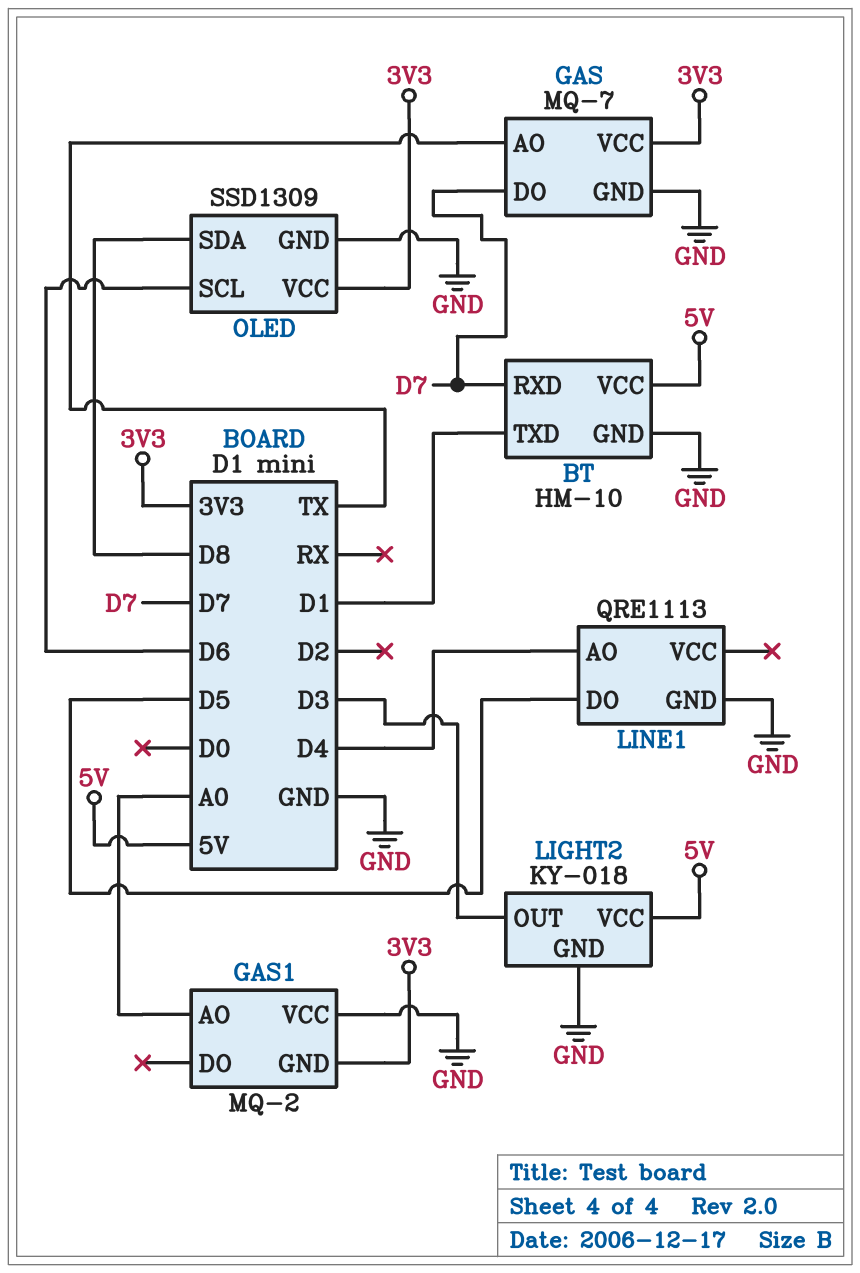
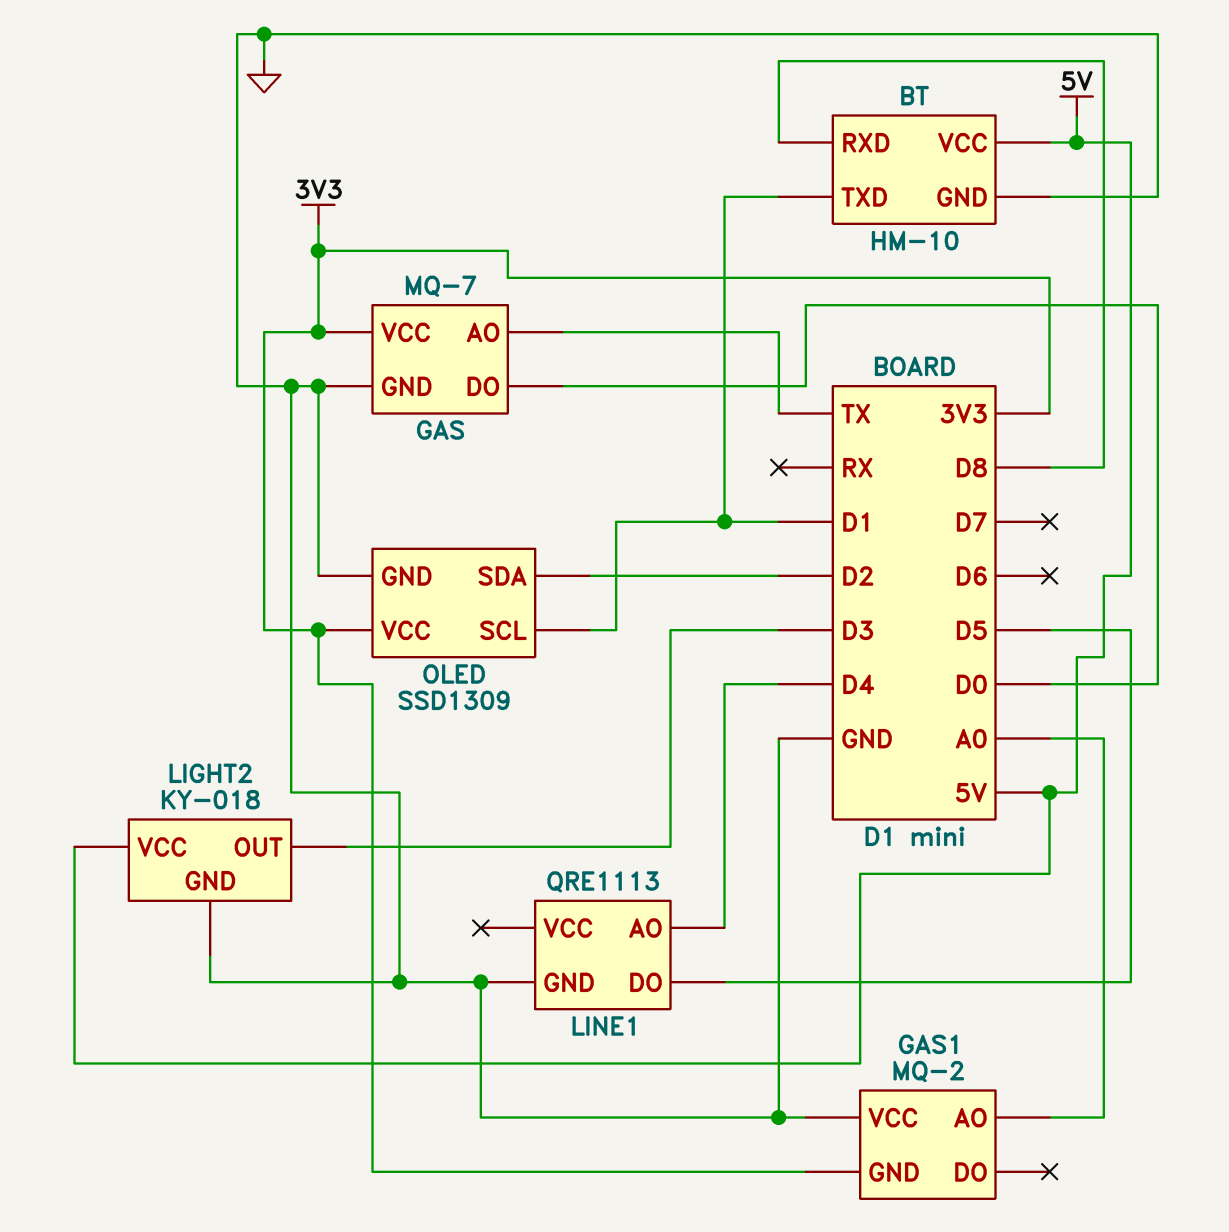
BT pin RXD: D7 -> D8
GAS pin DO: D7 -> D0
OLED pin SCL: D6 -> D1
OLED pin SDA: D8 -> D2

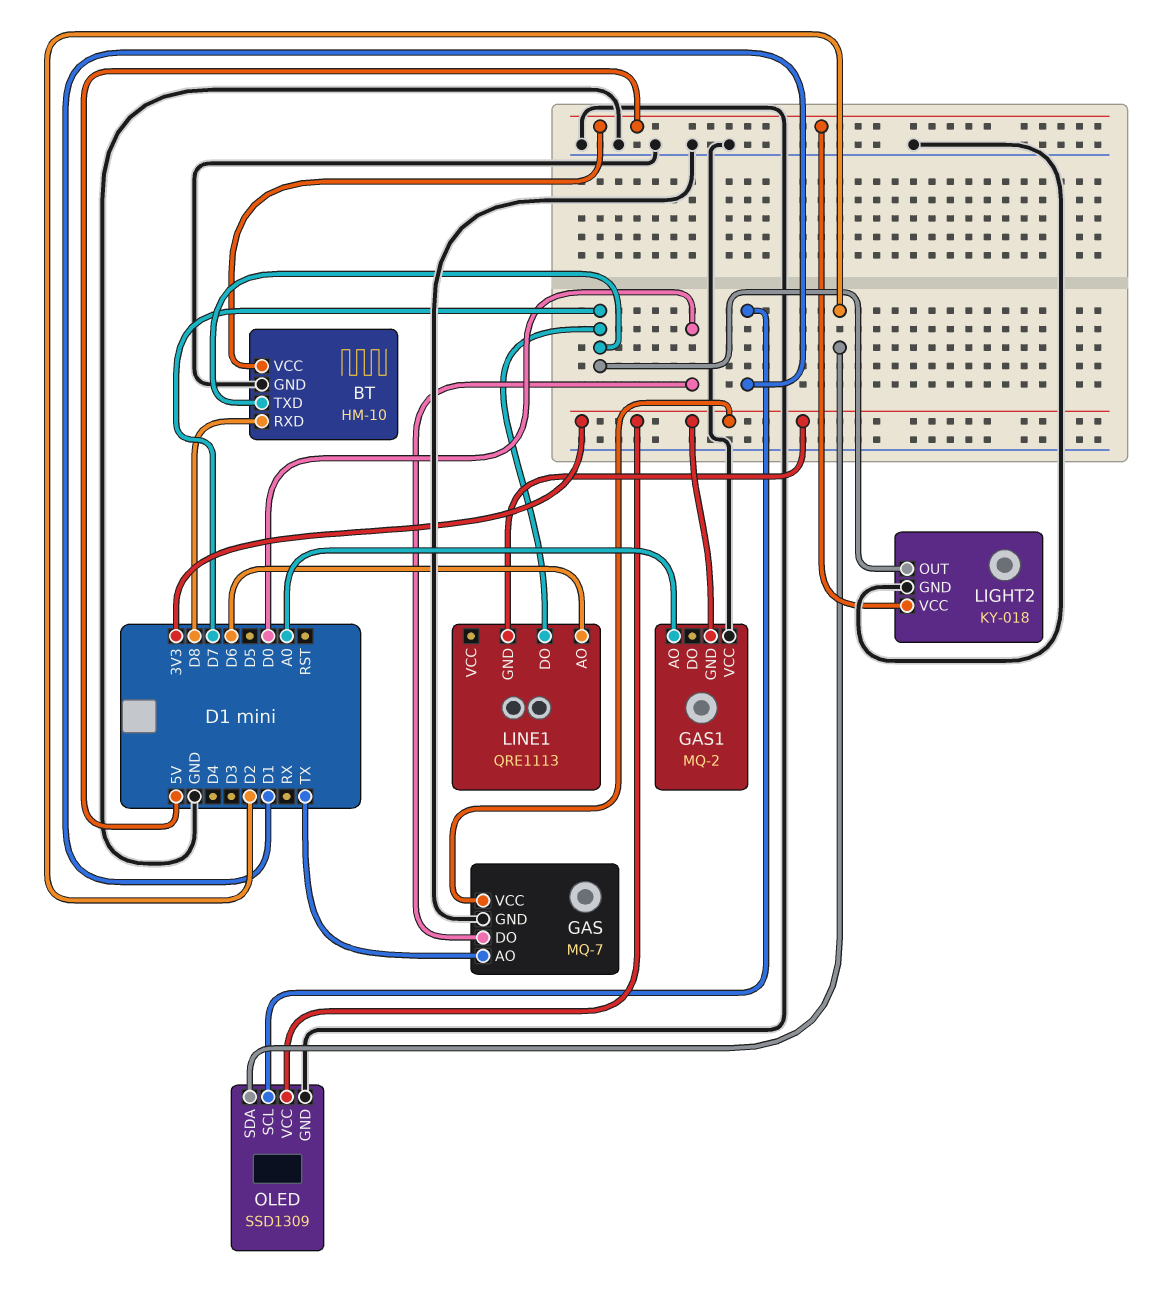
BT pin TXD: D1 -> D7
LIGHT2 pin OUT: D3 -> D7
LINE1 pin AO: D4 -> D6
LINE1 pin DO: D5 -> D7
LINE1 pin GND: GND -> 3V3

